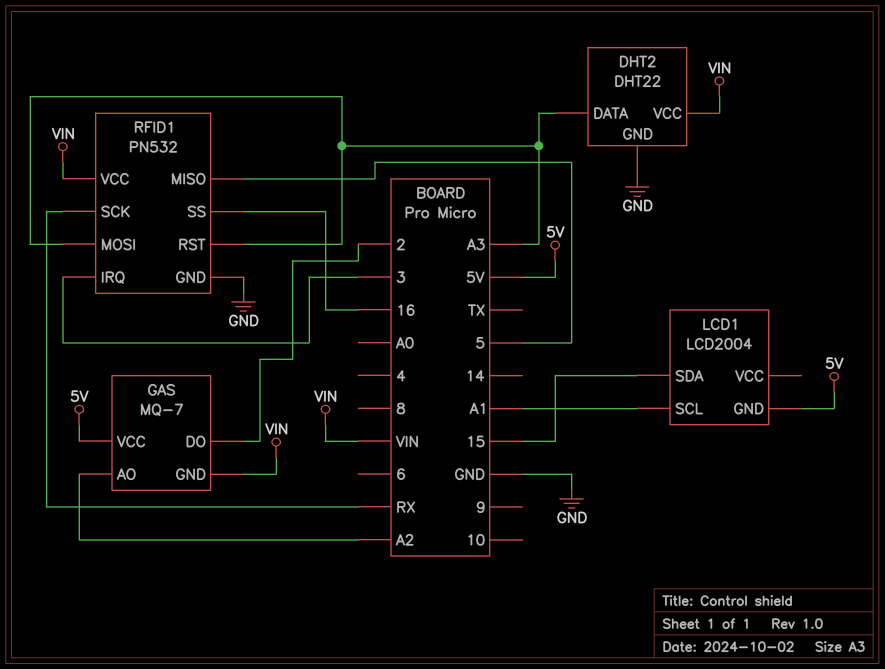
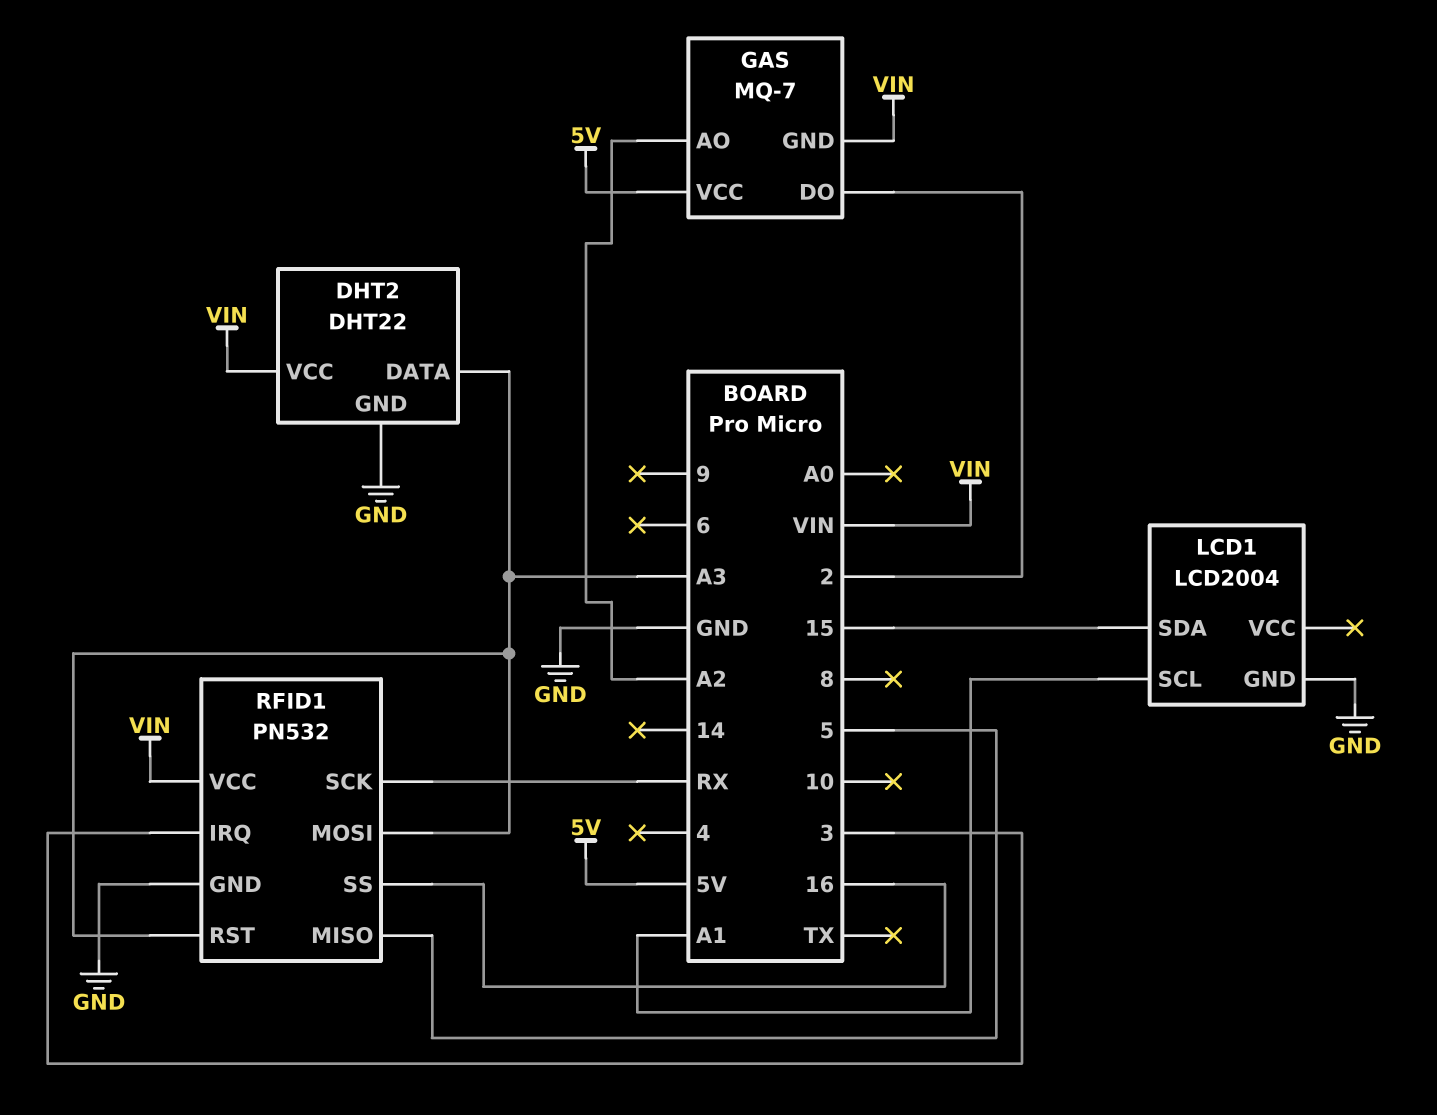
LCD1 pin GND: 5V -> GND

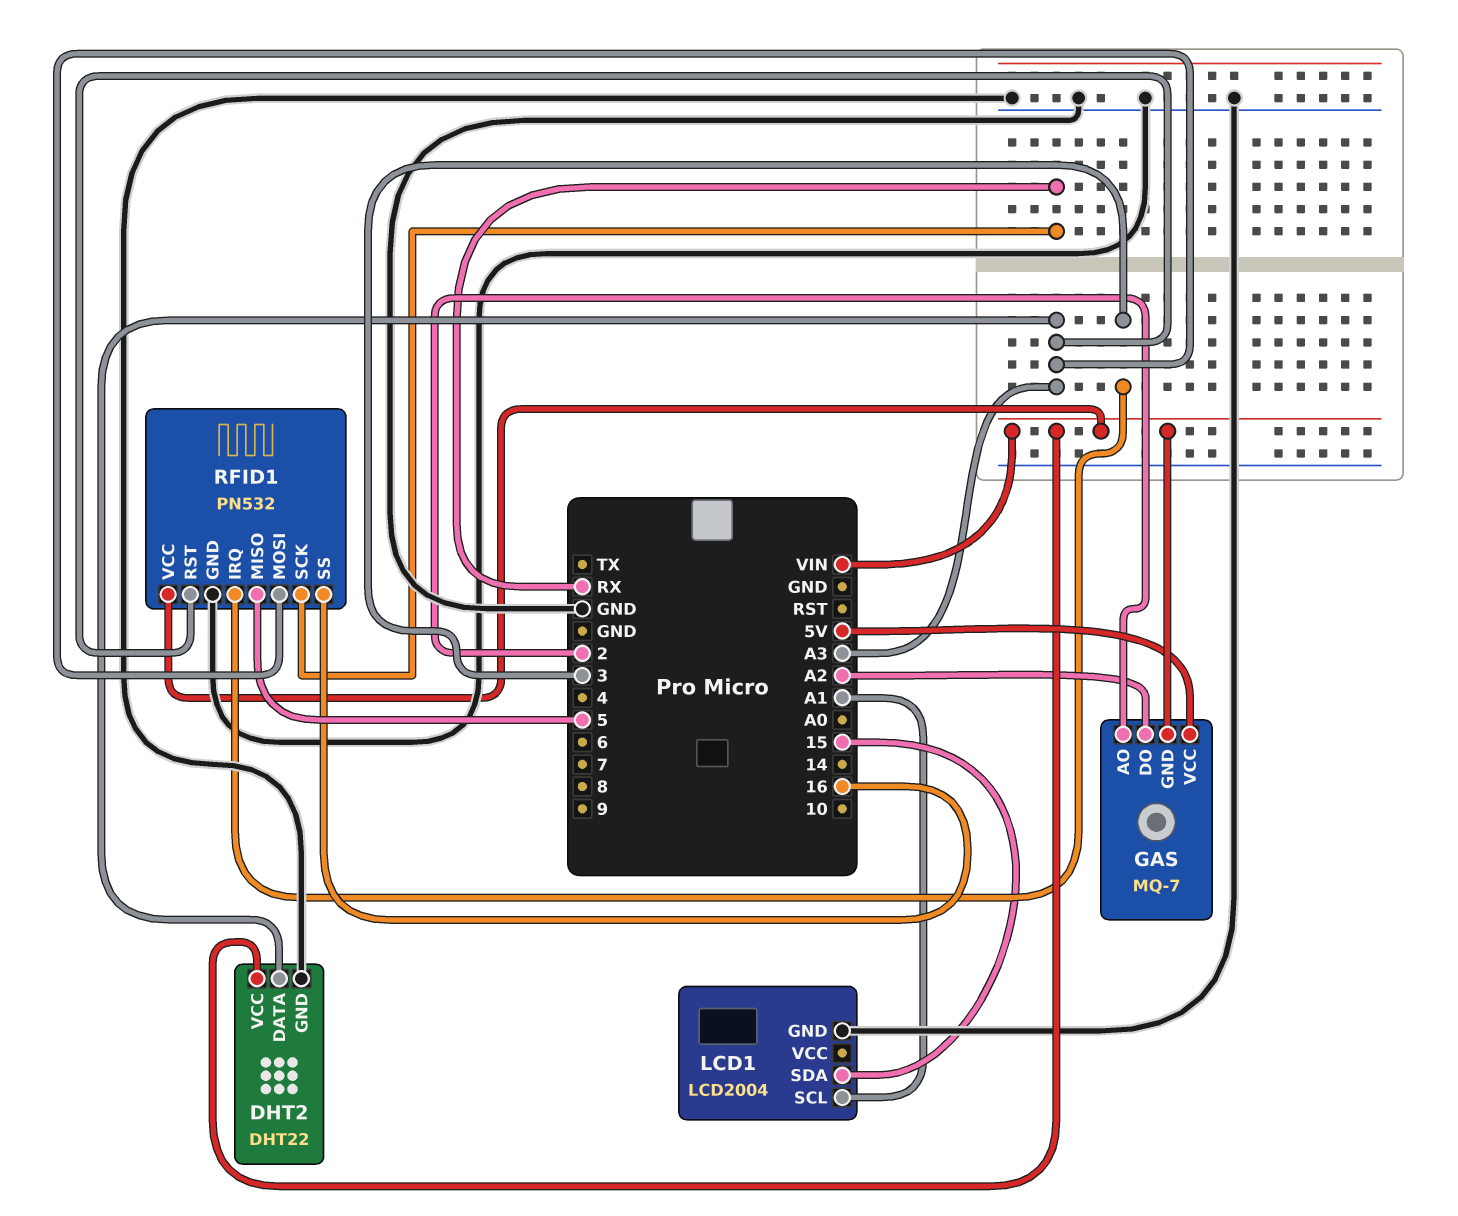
GAS pin AO: A2 -> 2
GAS pin DO: 2 -> A2

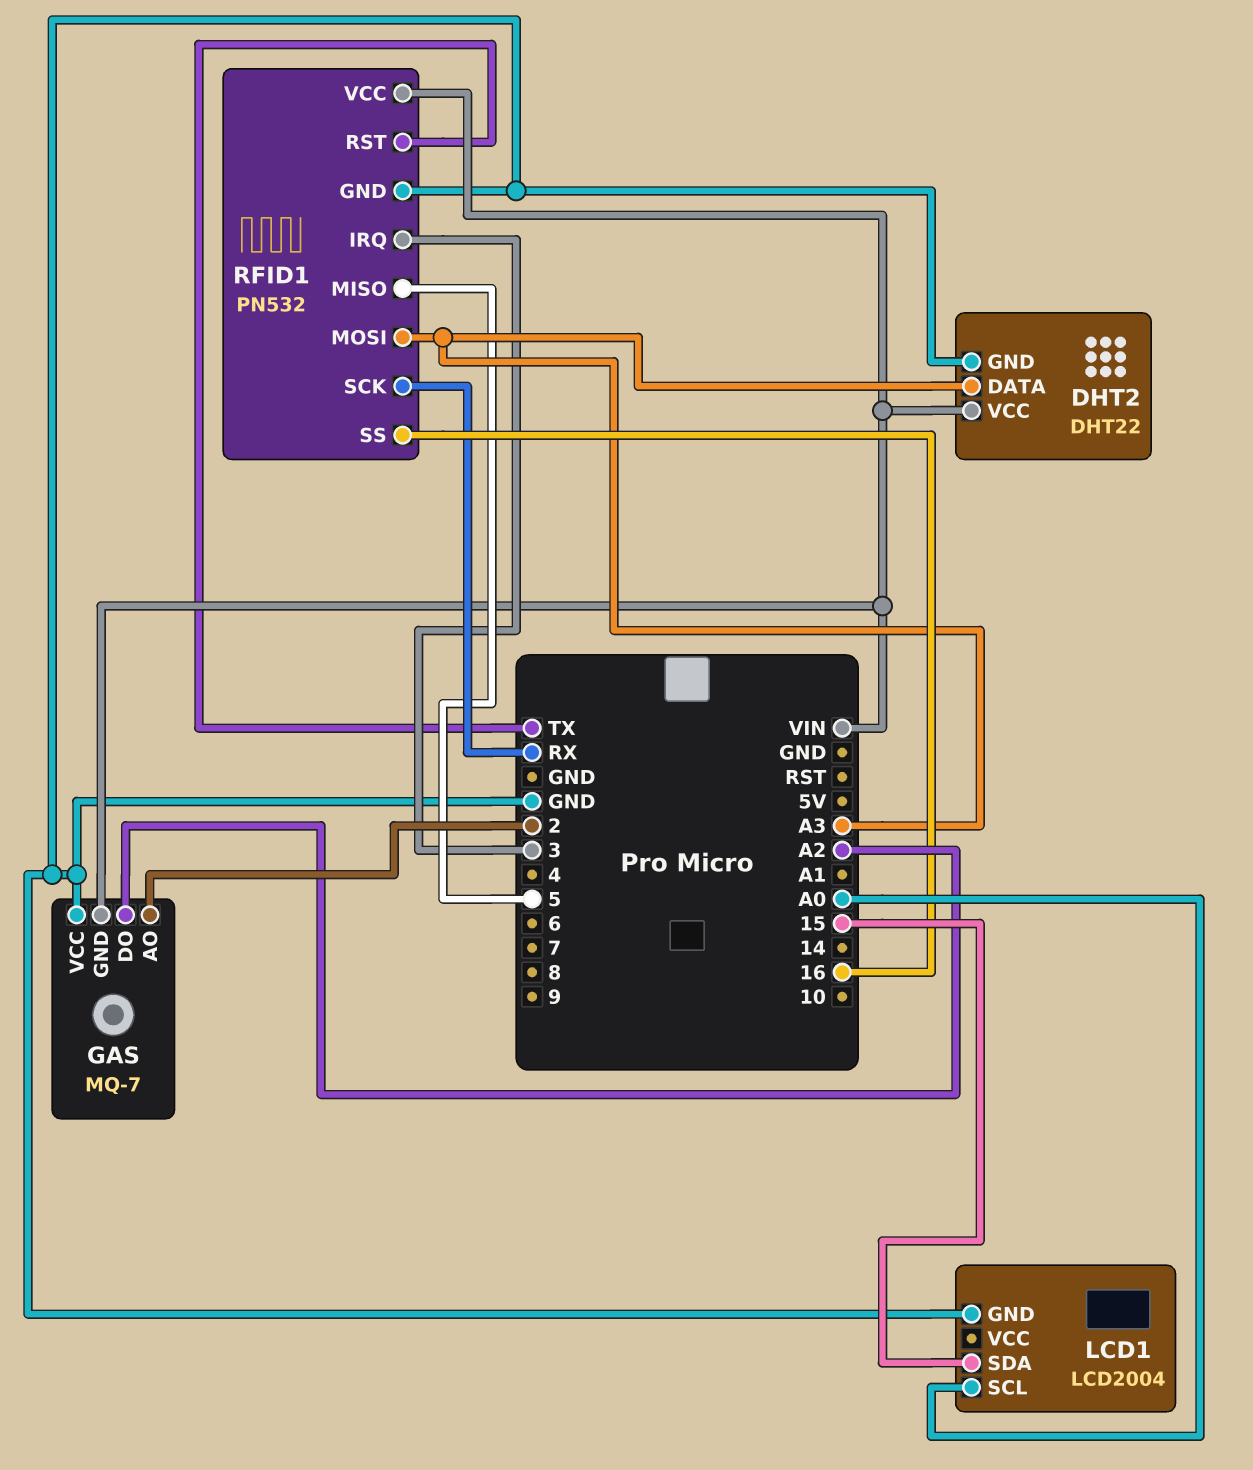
GAS pin VCC: 5V -> GND
LCD1 pin SCL: A1 -> A0
RFID1 pin RST: A3 -> TX

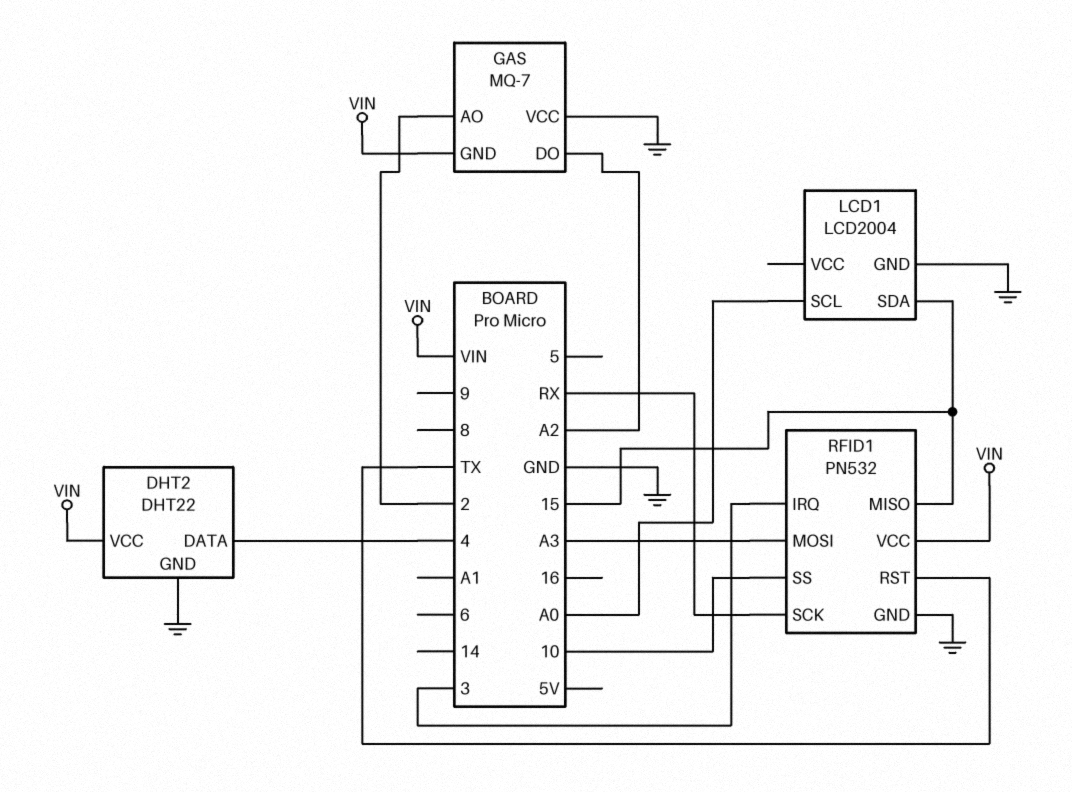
DHT2 pin DATA: A3 -> 4
RFID1 pin MISO: 5 -> 15
RFID1 pin SS: 16 -> 10

